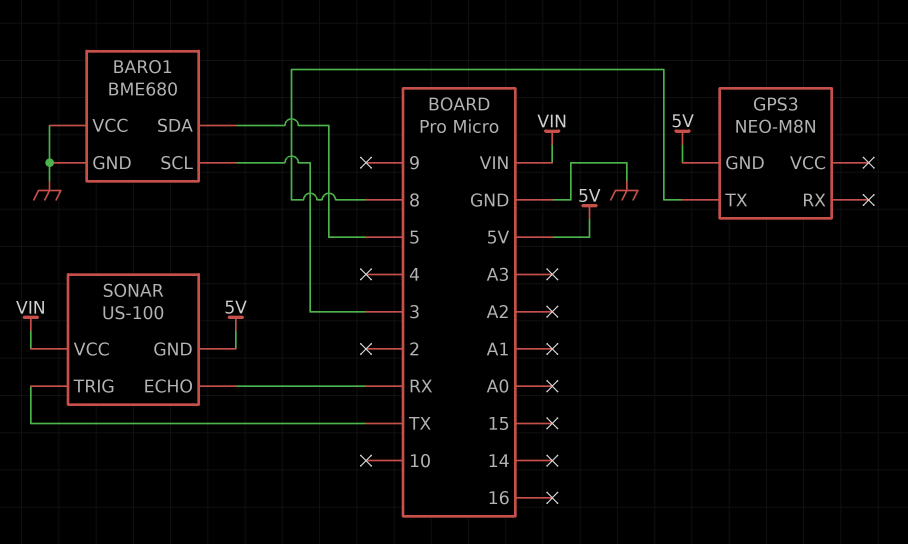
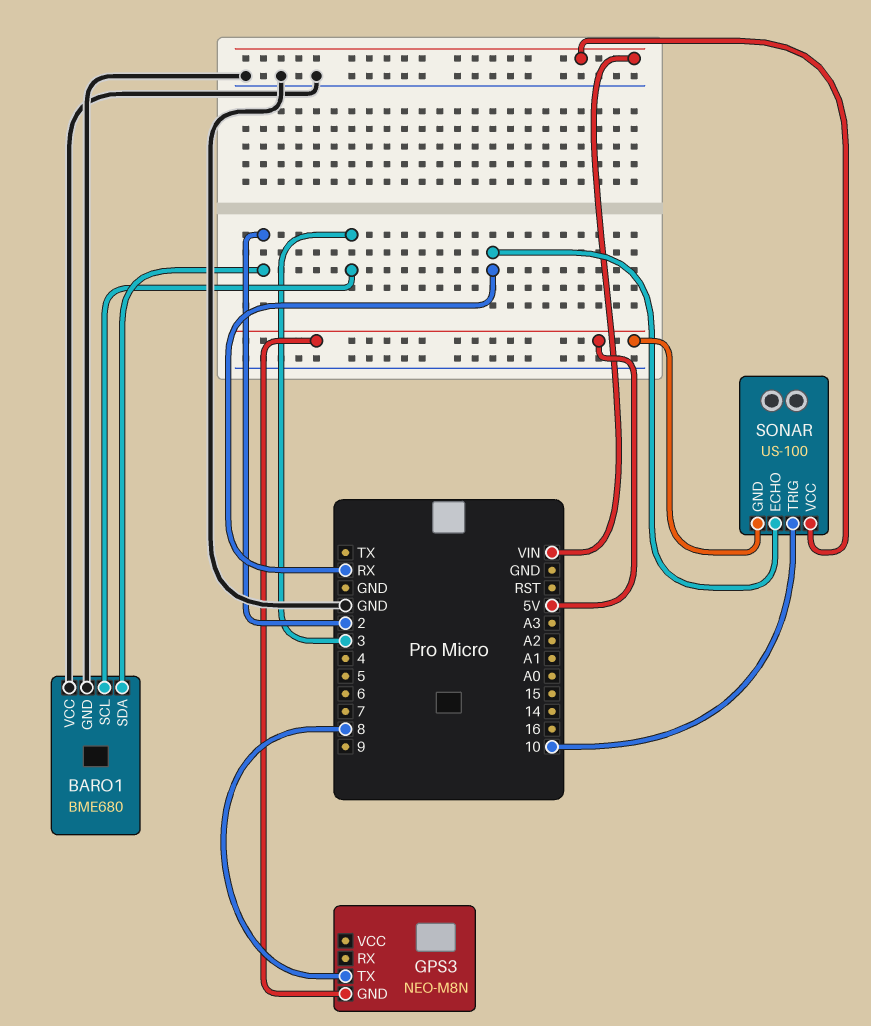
BARO1 pin SDA: 5 -> 2
SONAR pin TRIG: TX -> 10

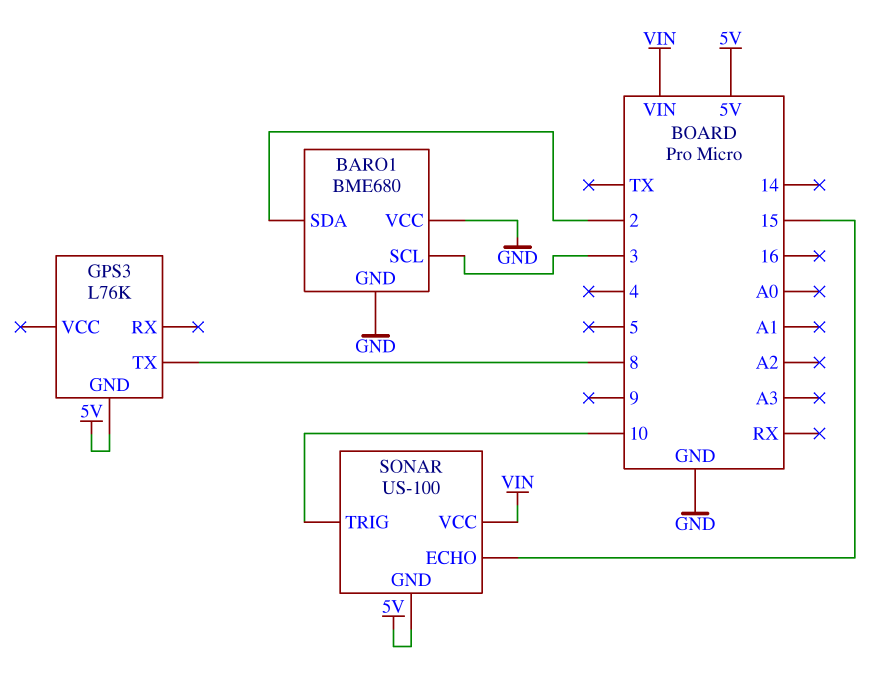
GPS3: NEO-M8N -> L76K
SONAR pin ECHO: RX -> 15

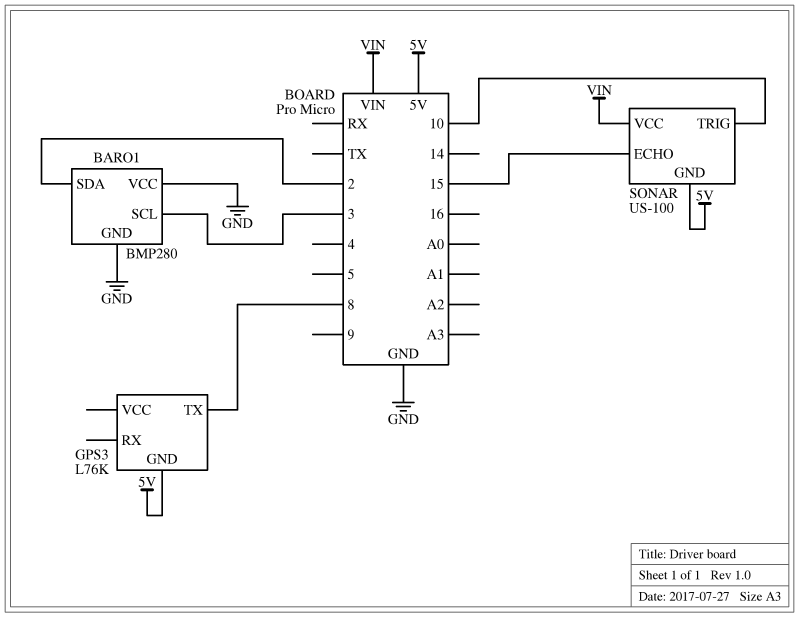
BARO1: BME680 -> BMP280

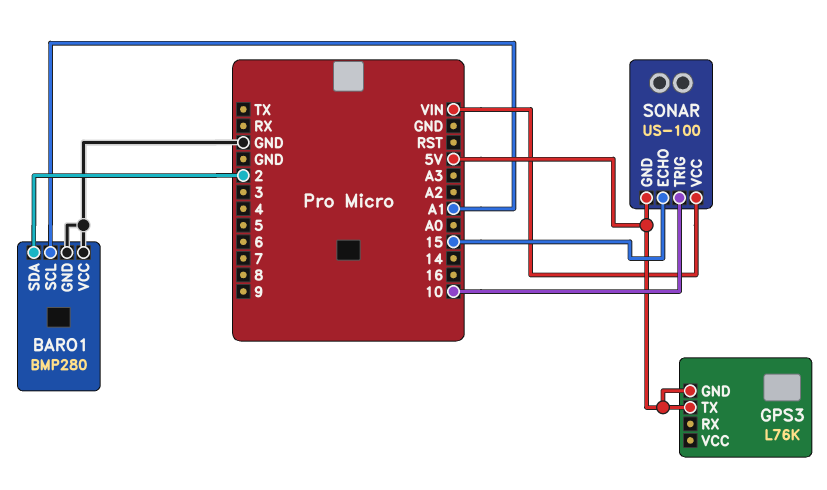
BARO1 pin SCL: 3 -> A1
GPS3 pin TX: 8 -> 5V

